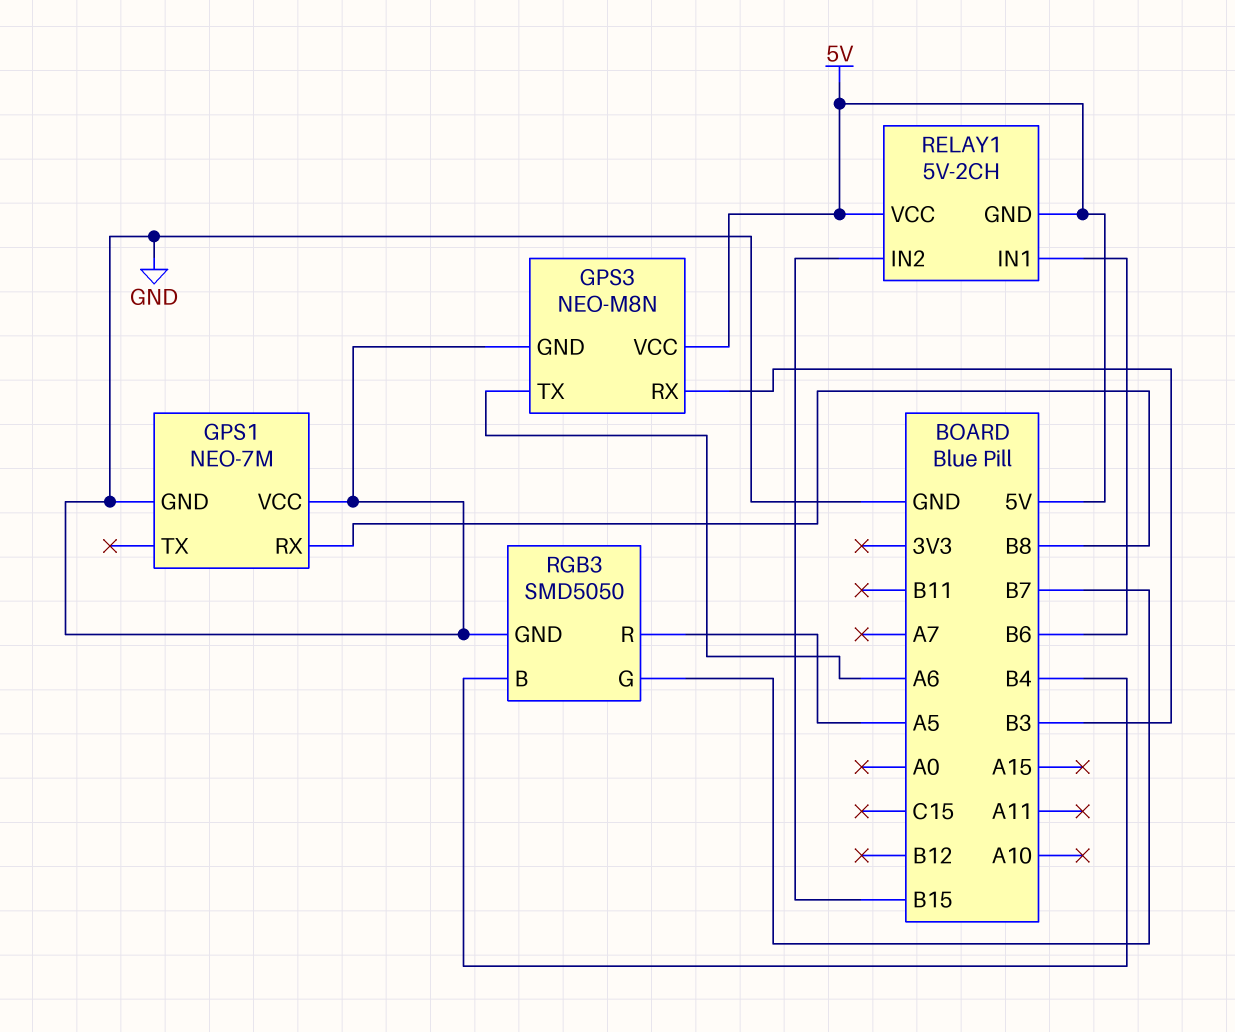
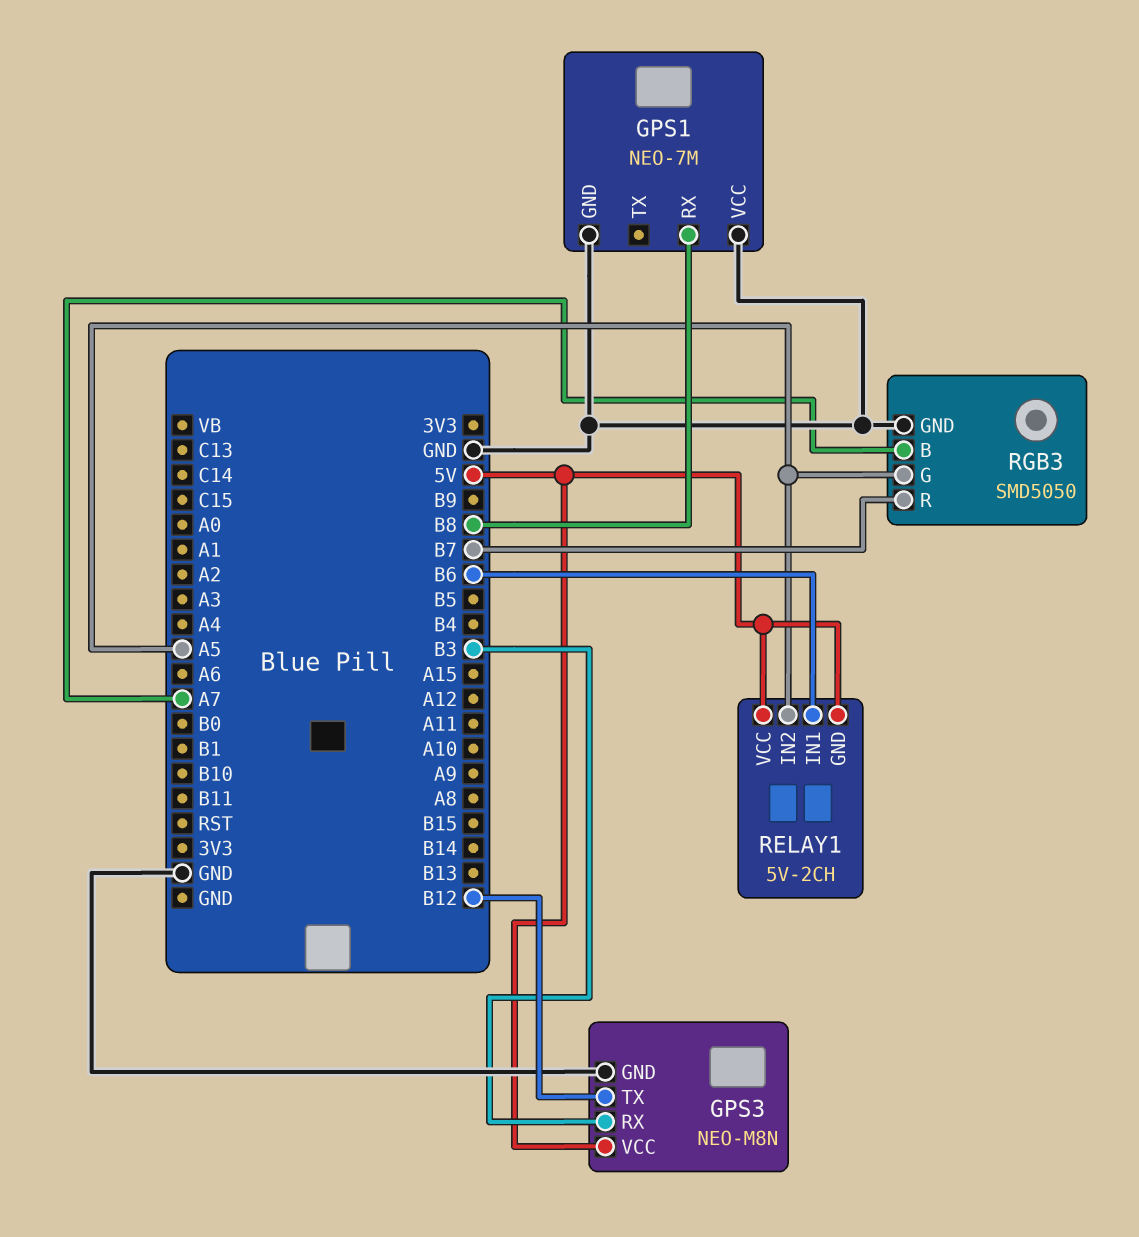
GPS3 pin TX: A6 -> B12
RELAY1 pin IN2: B15 -> A5
RGB3 pin B: B4 -> A7
RGB3 pin G: B7 -> A5
RGB3 pin R: A5 -> B7

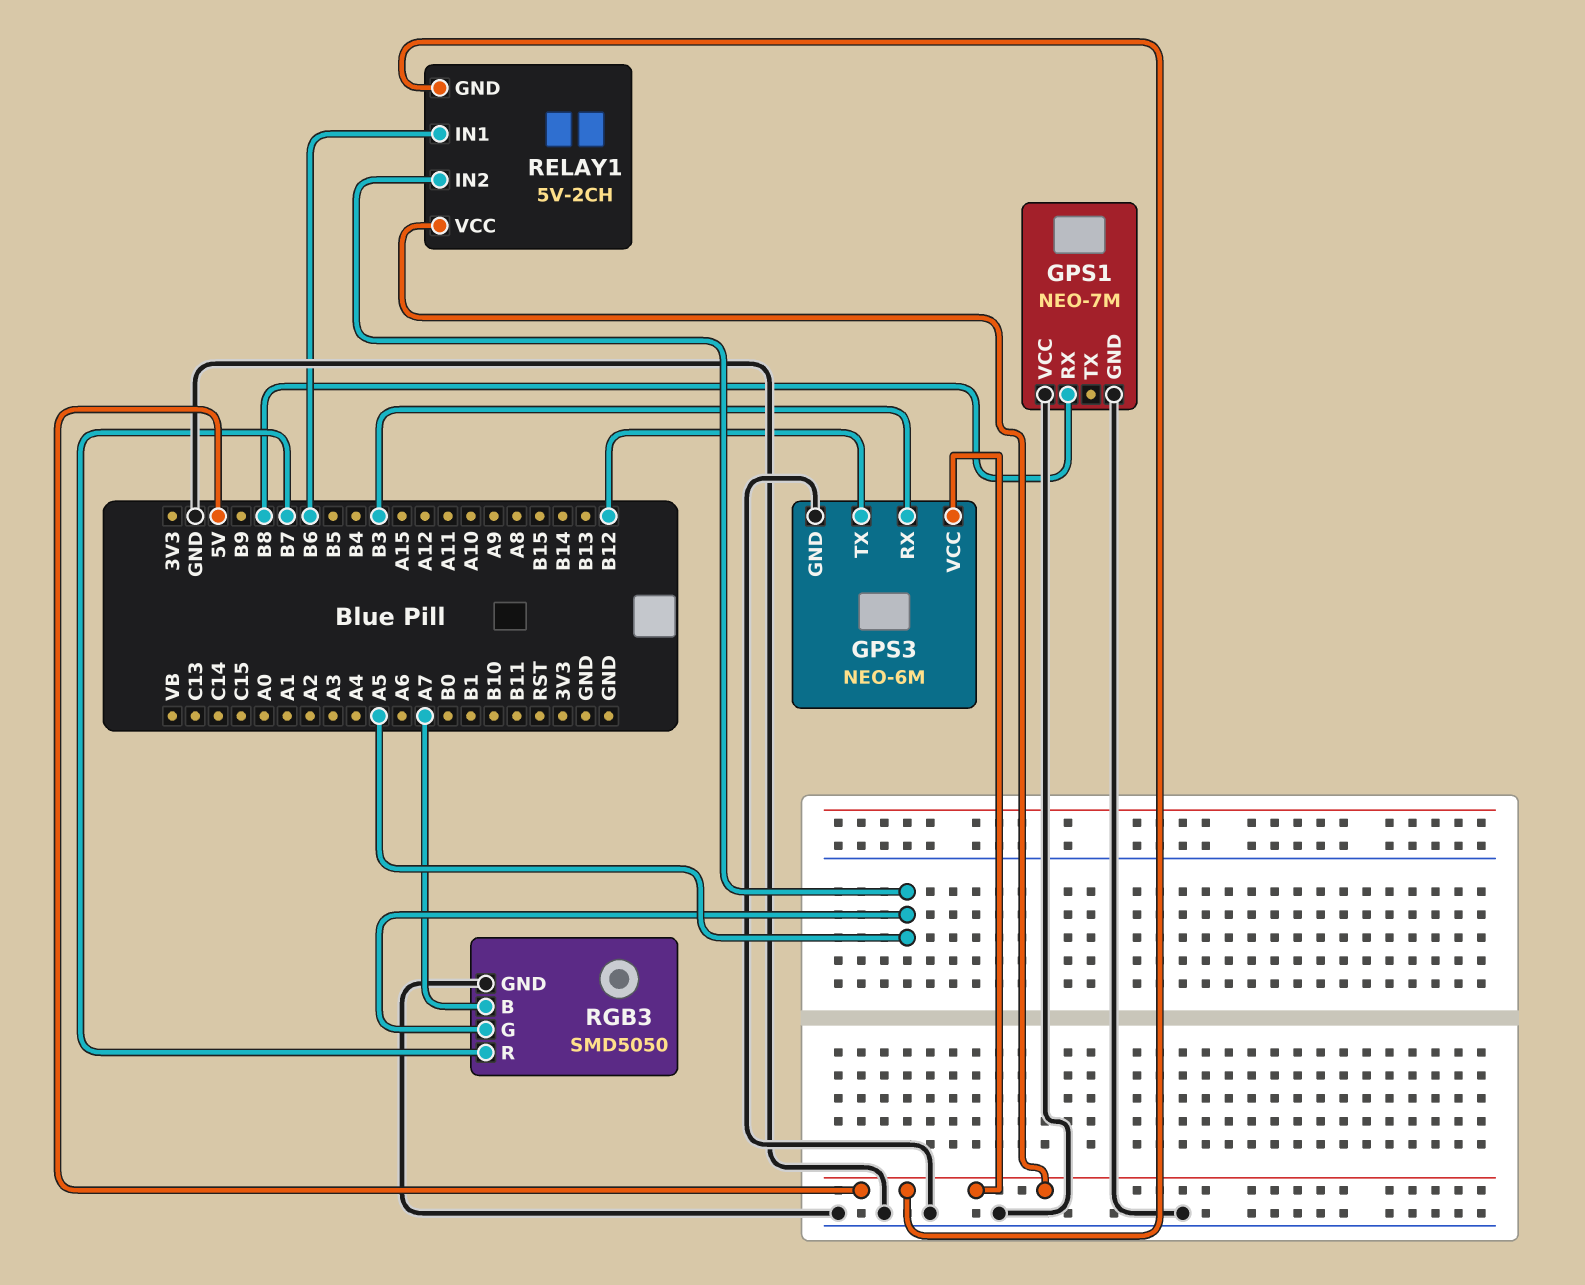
GPS3: NEO-M8N -> NEO-6M

